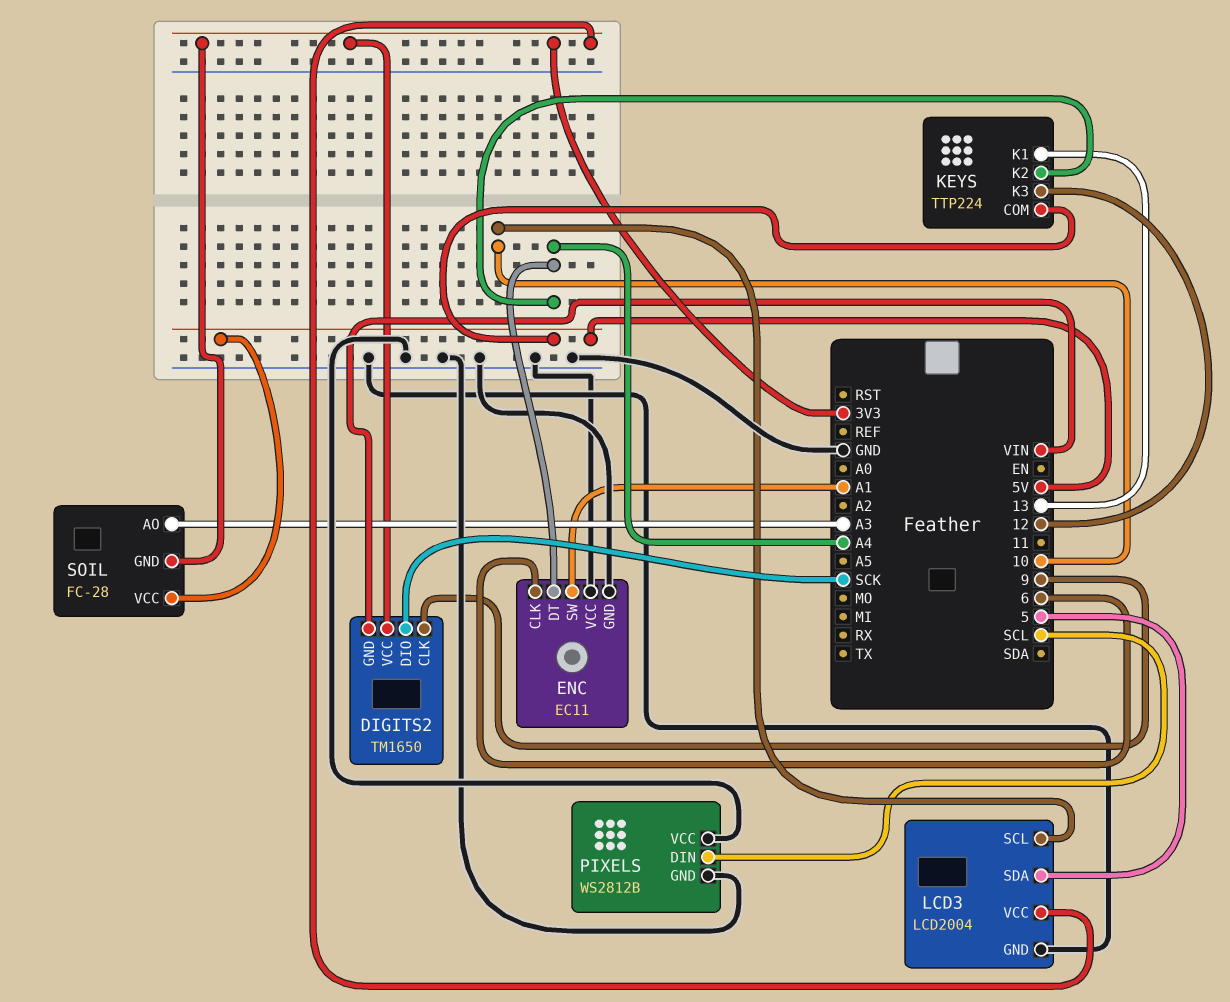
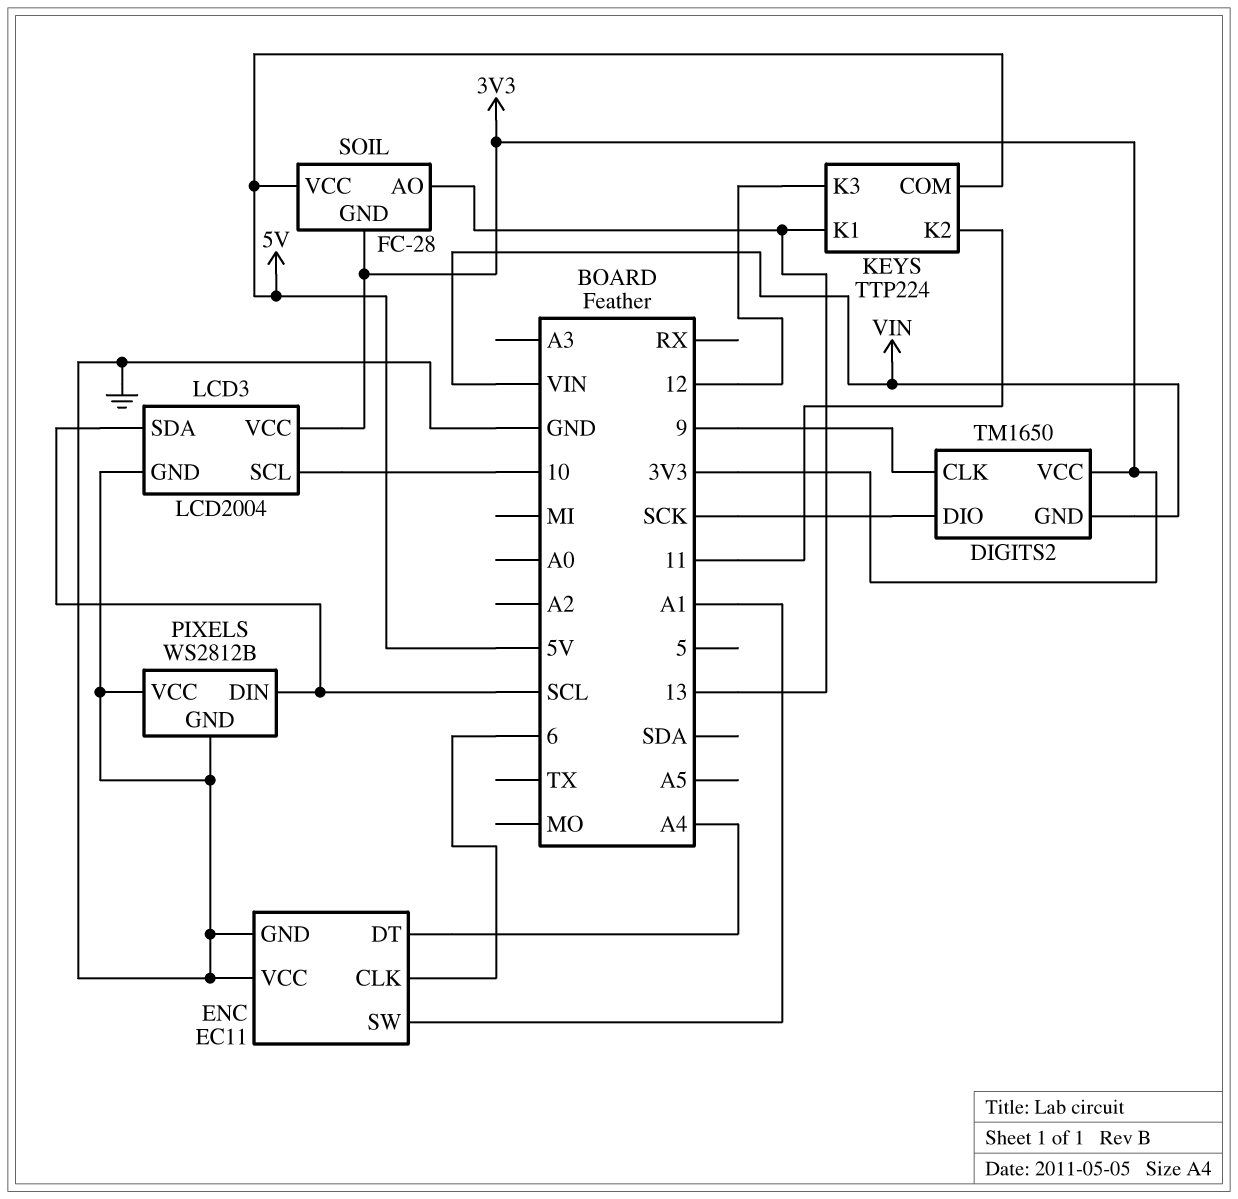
KEYS pin K2: A4 -> 11
LCD3 pin SDA: 5 -> SCL
SOIL pin AO: A3 -> 13

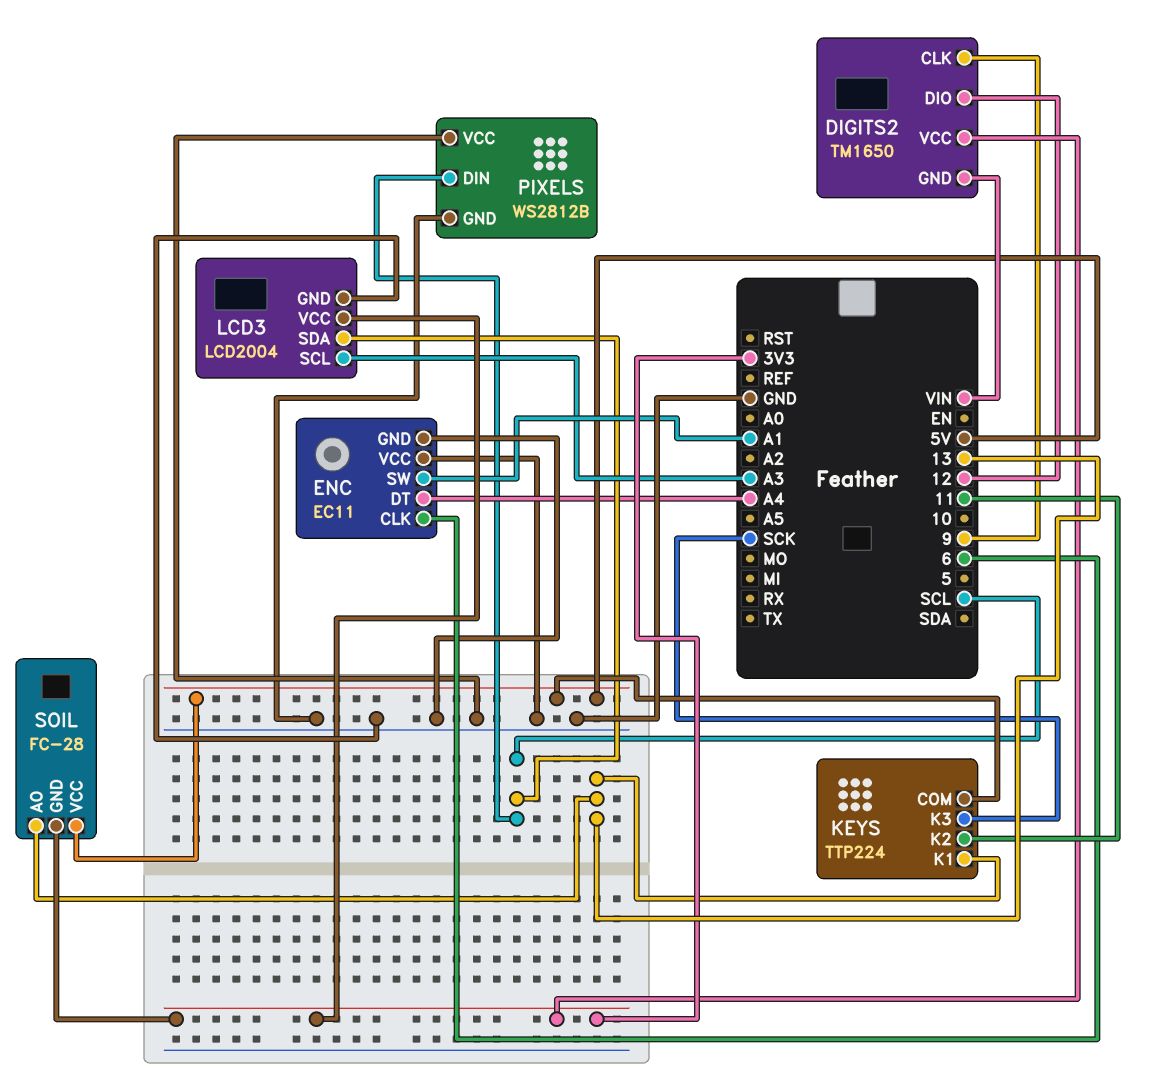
DIGITS2 pin DIO: SCK -> 12
KEYS pin K3: 12 -> SCK
LCD3 pin SCL: 10 -> A3

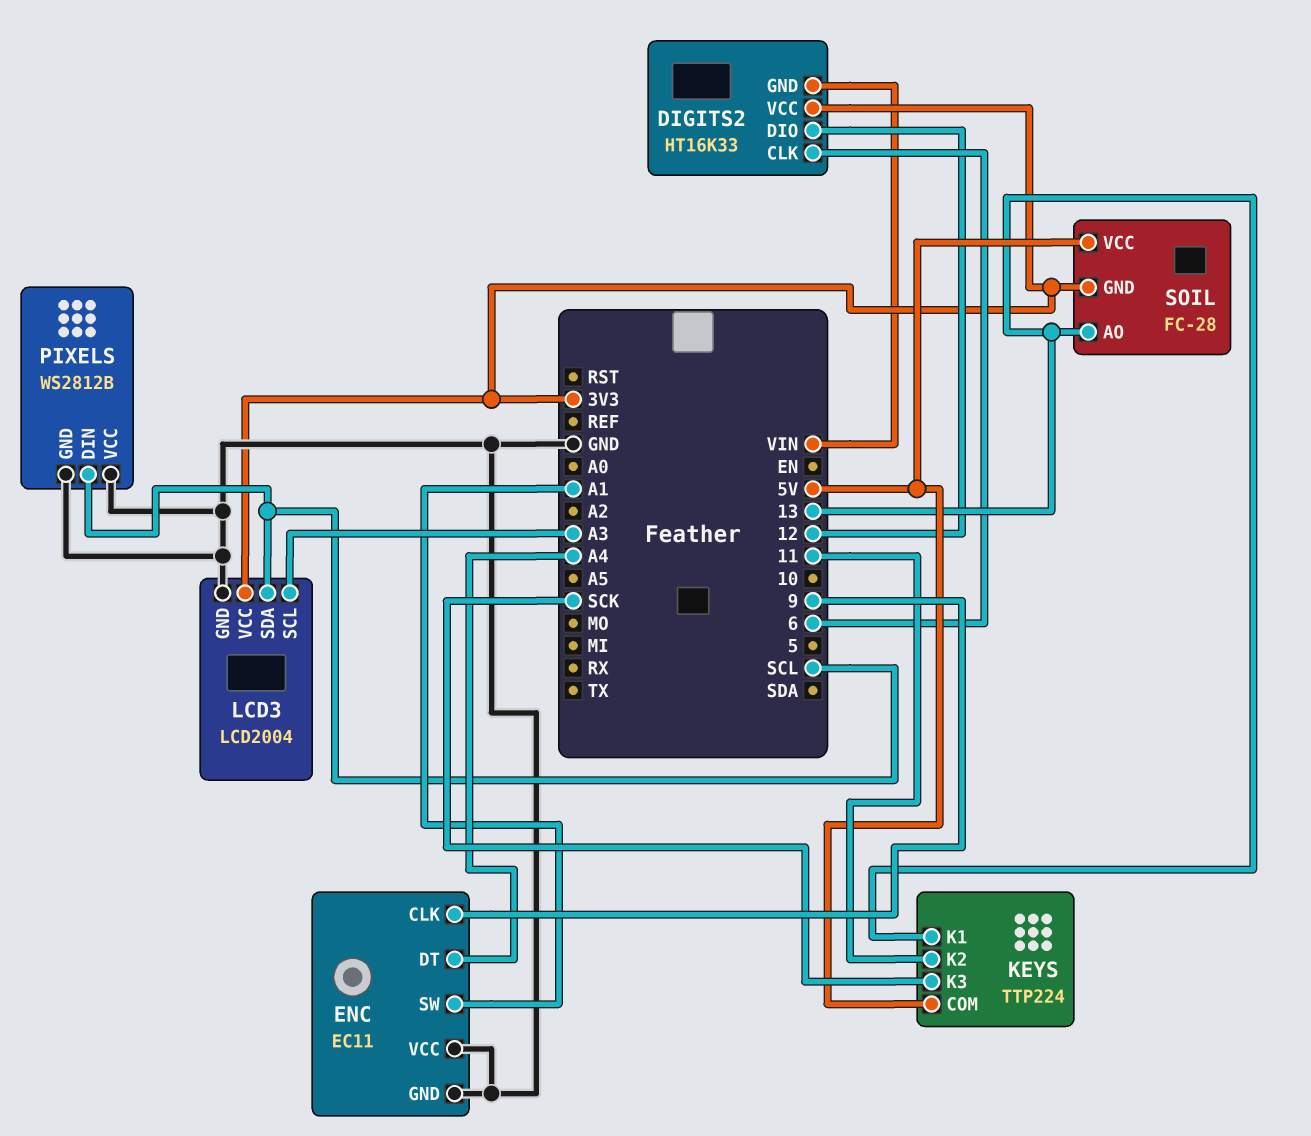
DIGITS2: TM1650 -> HT16K33
DIGITS2 pin CLK: 9 -> 6
ENC pin CLK: 6 -> 9

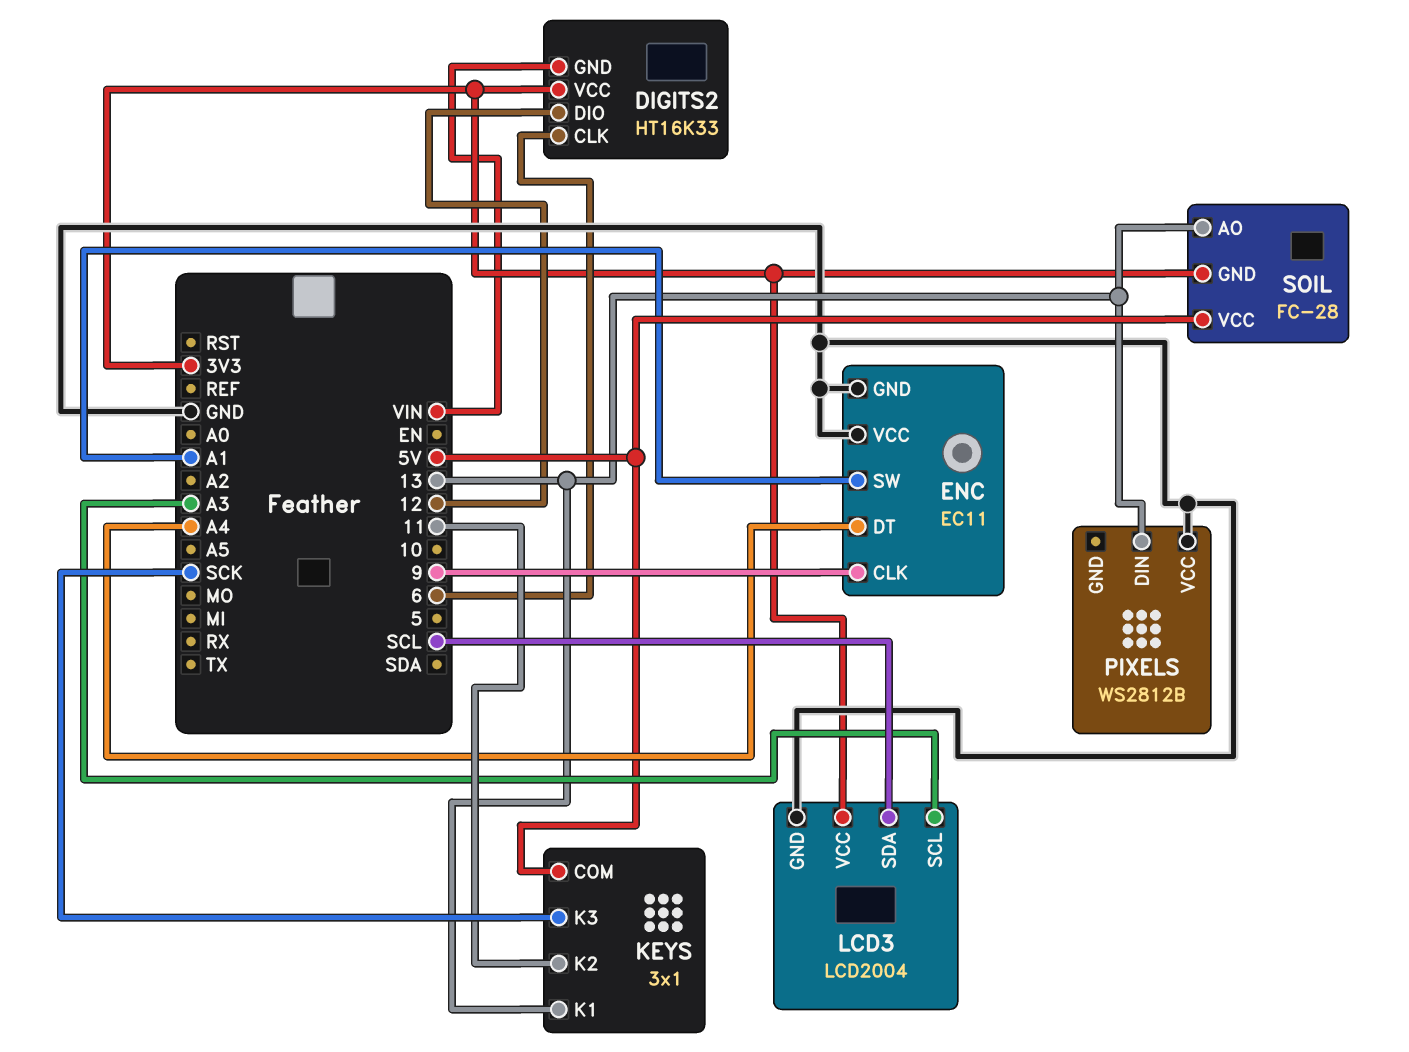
KEYS: TTP224 -> 3x1
PIXELS pin DIN: SCL -> 13
PIXELS pin GND: GND -> none

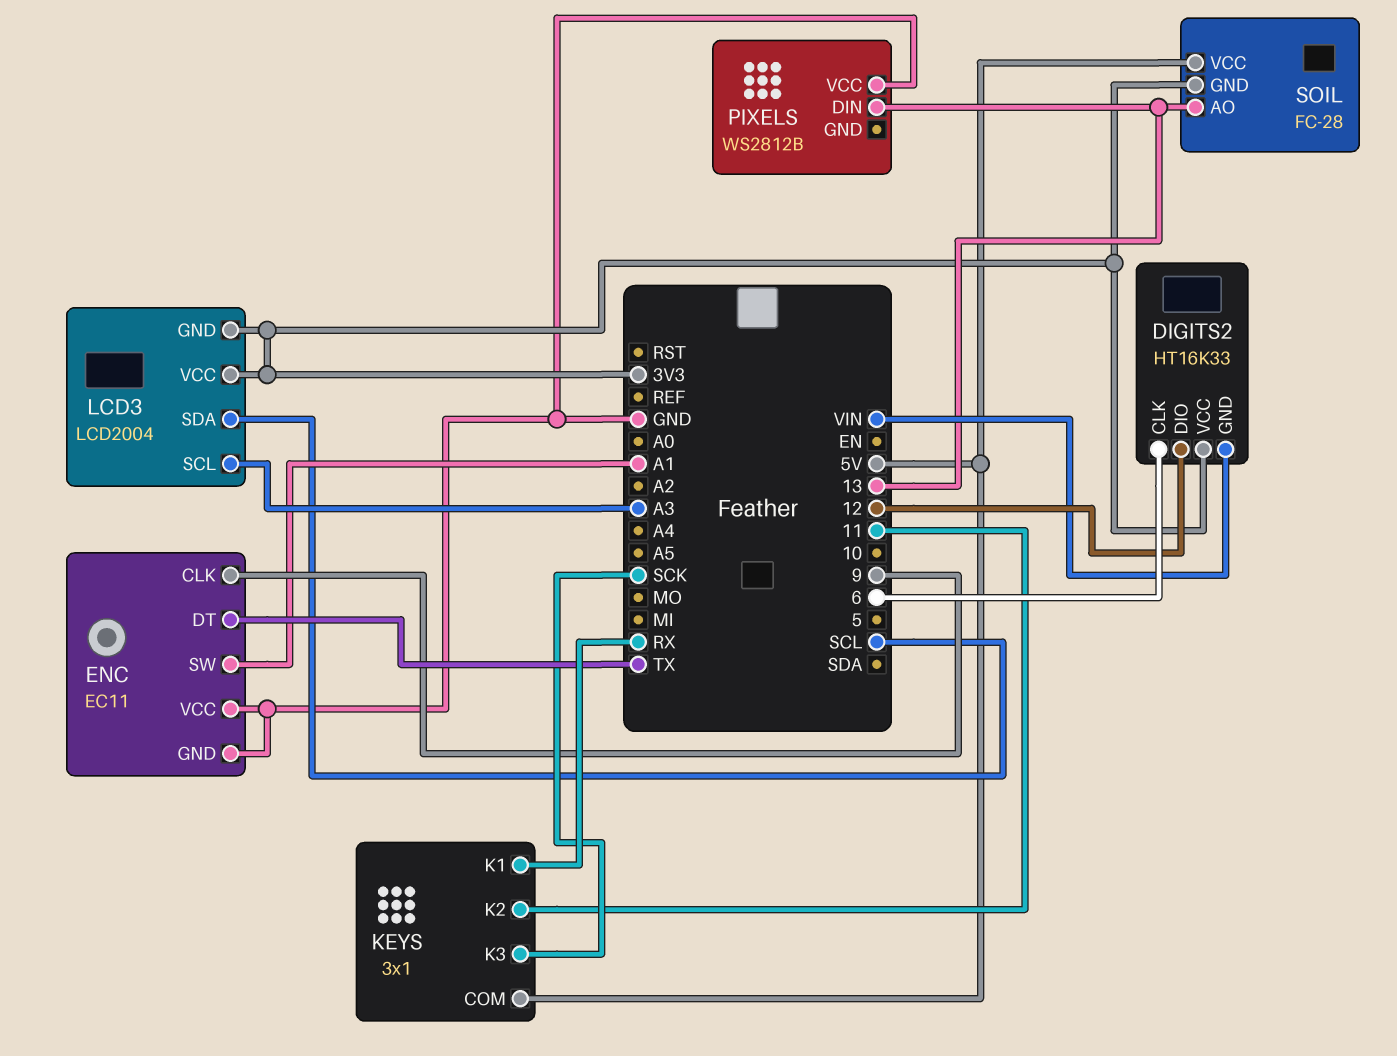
ENC pin DT: A4 -> TX
KEYS pin K1: 13 -> RX
LCD3 pin GND: GND -> 3V3

